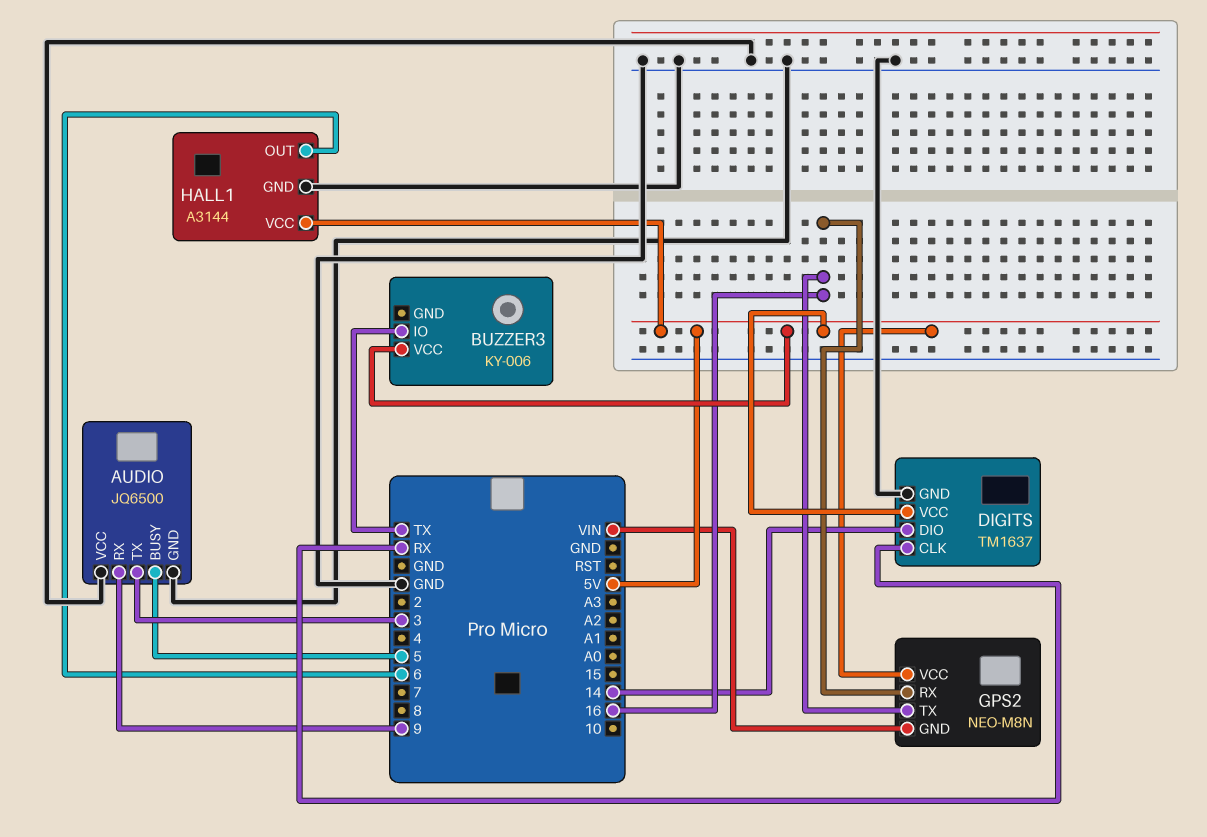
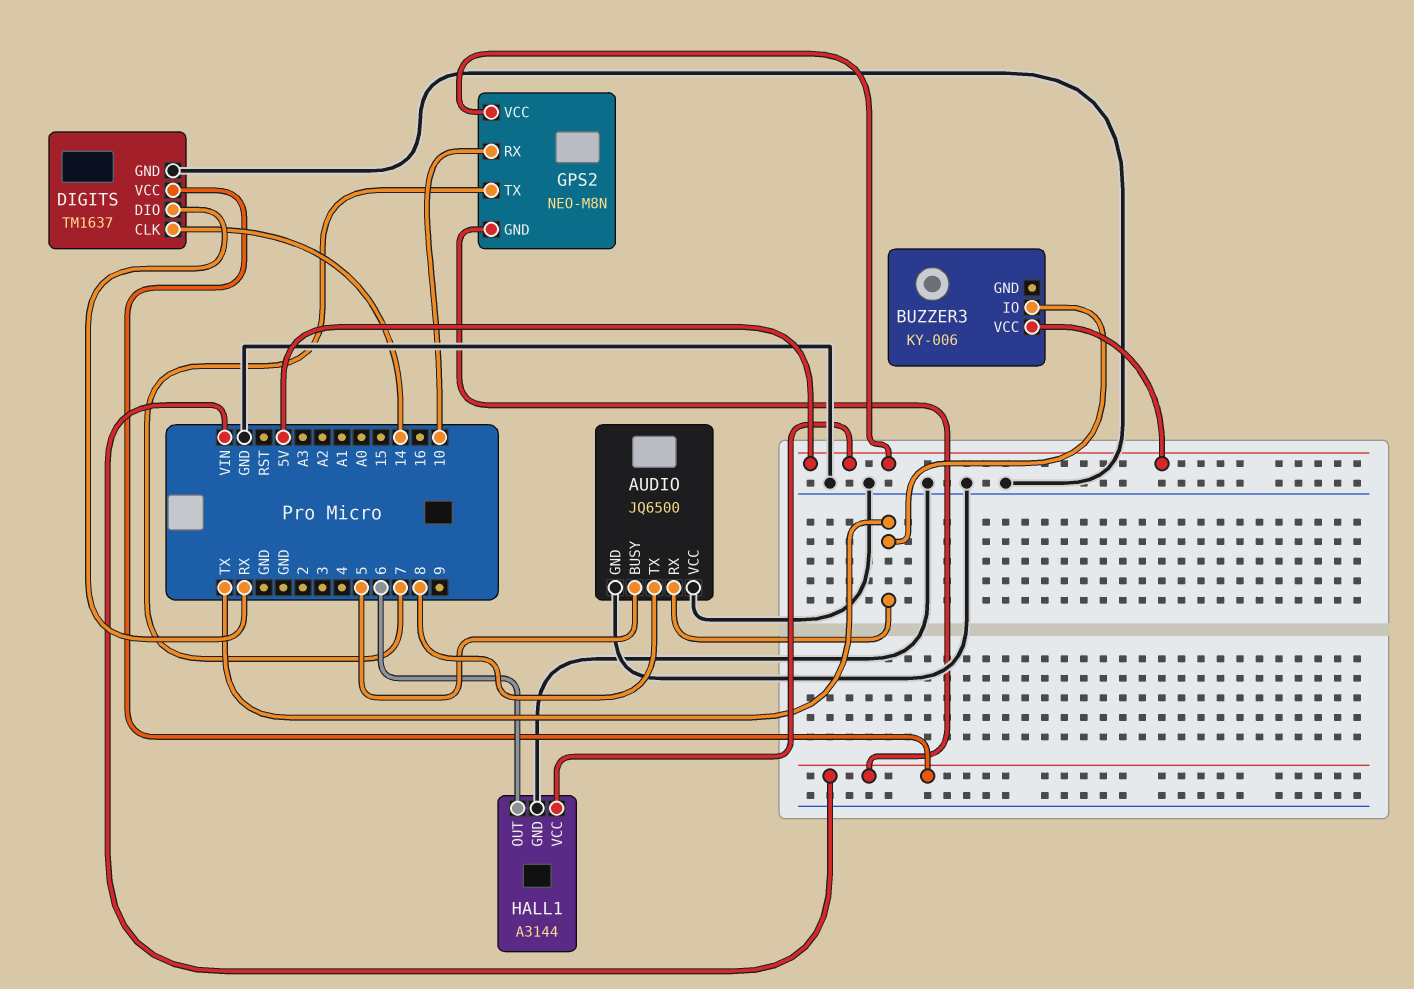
AUDIO pin RX: 9 -> TX
AUDIO pin TX: 3 -> 8
DIGITS pin CLK: RX -> 14
DIGITS pin DIO: 14 -> RX
DIGITS pin VCC: 5V -> VIN
GPS2 pin RX: 16 -> 10
GPS2 pin TX: 16 -> 7

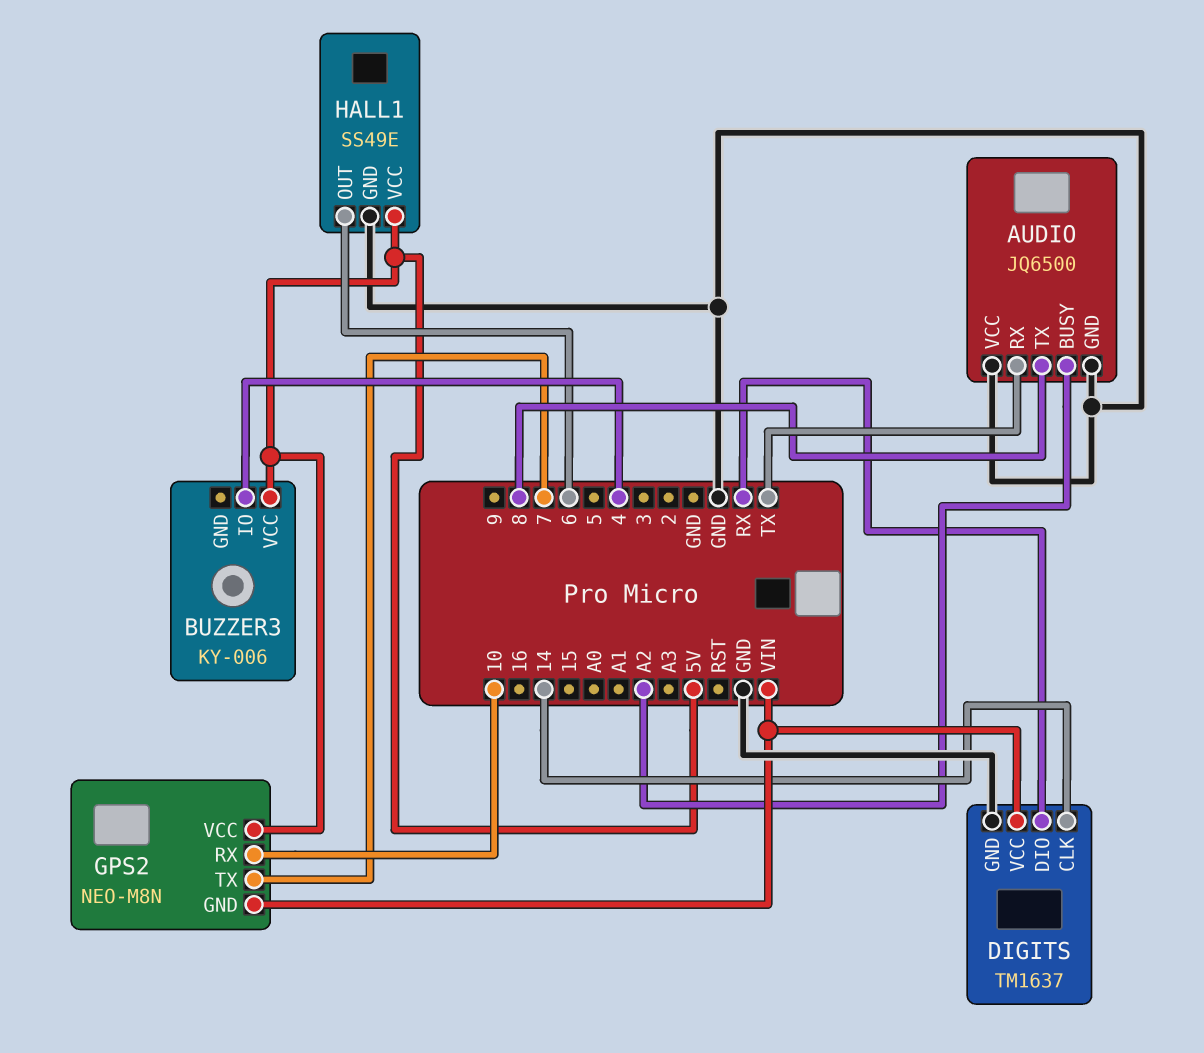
AUDIO pin BUSY: 5 -> A2
BUZZER3 pin IO: TX -> 4
HALL1: A3144 -> SS49E

